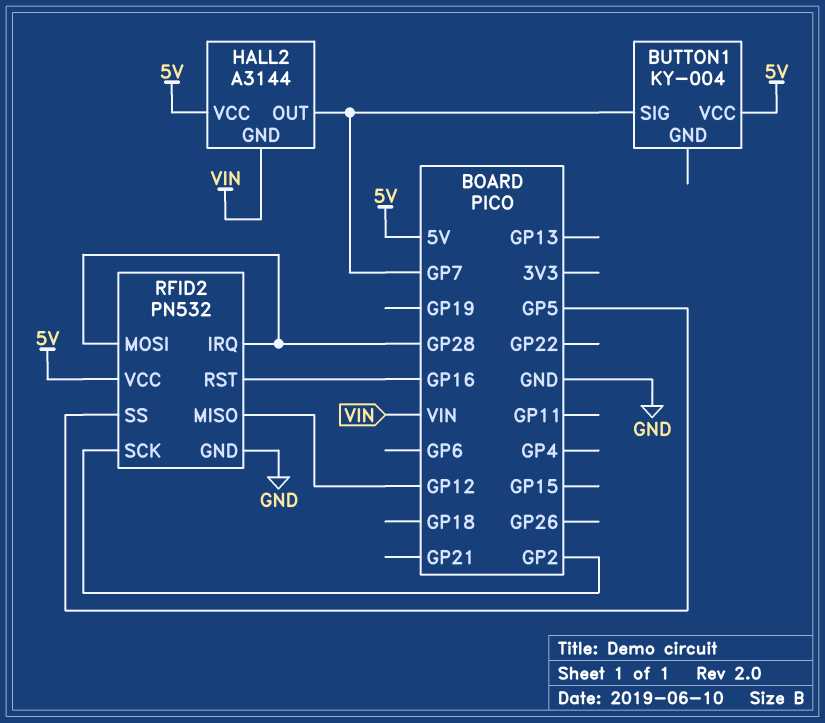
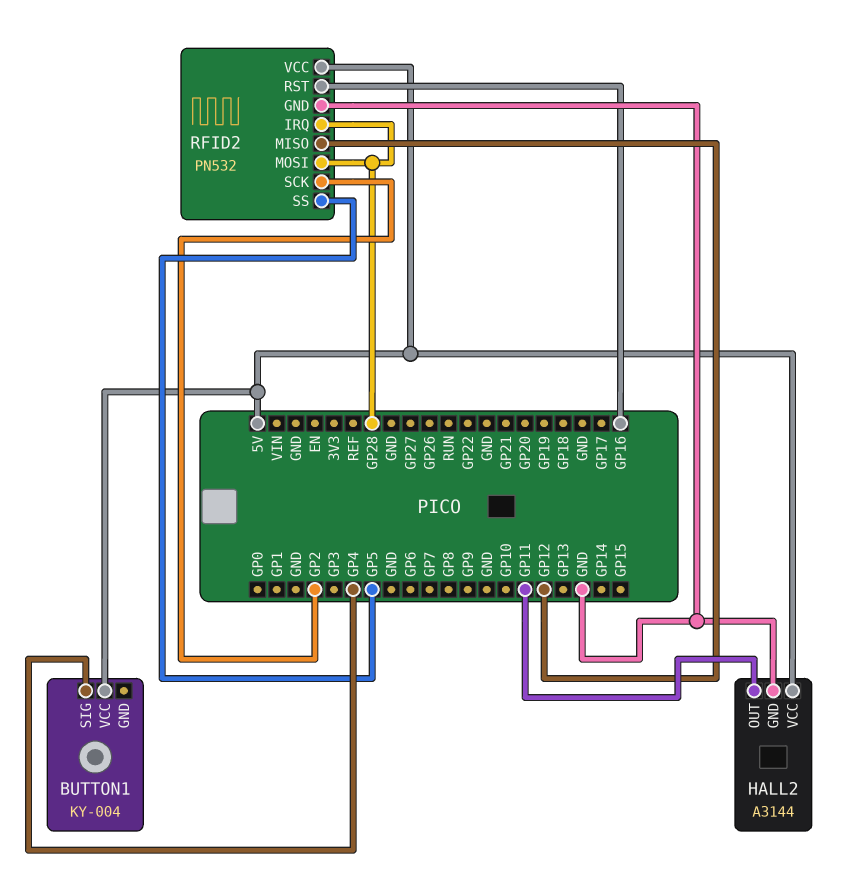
BUTTON1 pin SIG: GP7 -> GP4
HALL2 pin GND: VIN -> GND
HALL2 pin OUT: GP7 -> GP11

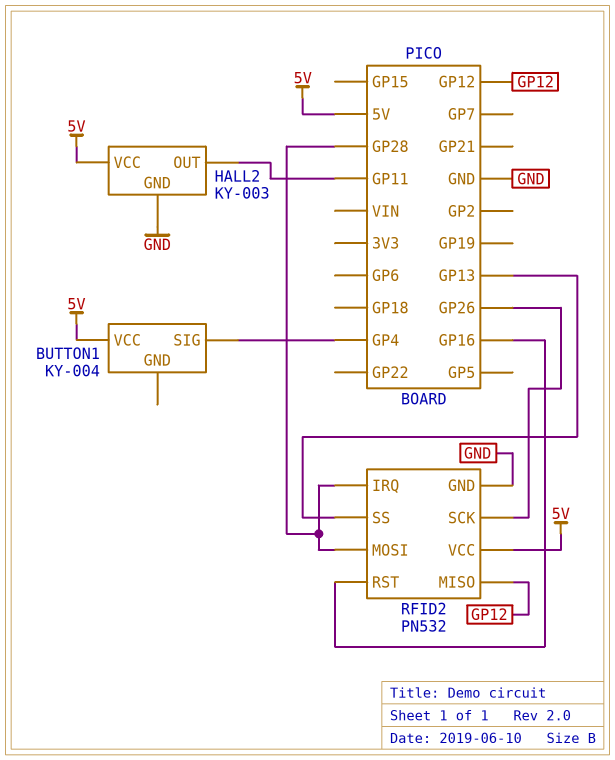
HALL2: A3144 -> KY-003
RFID2 pin SCK: GP2 -> GP26
RFID2 pin SS: GP5 -> GP13

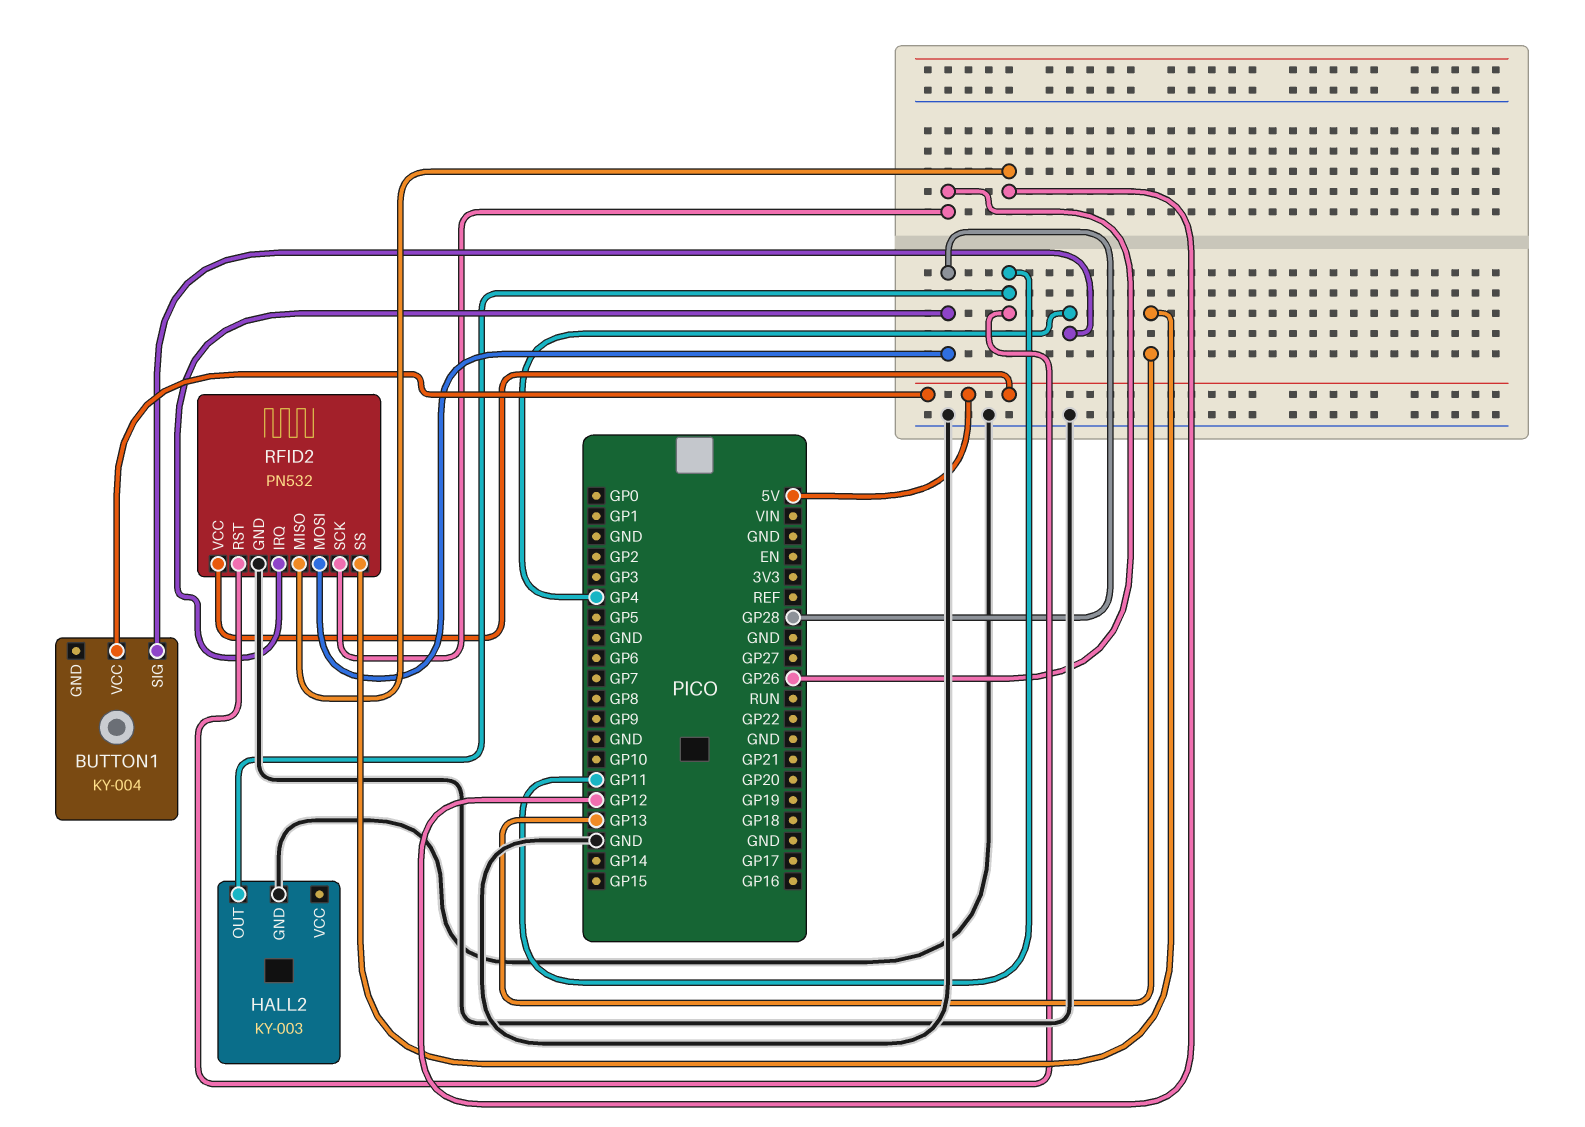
HALL2 pin VCC: 5V -> none
RFID2 pin RST: GP16 -> GP11

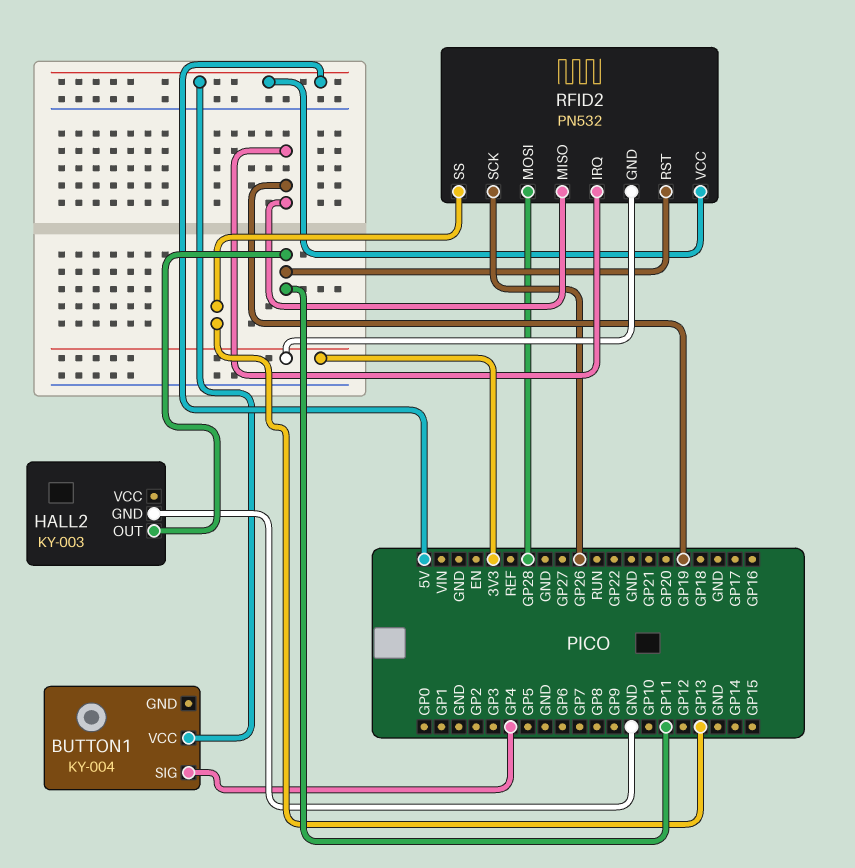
RFID2 pin GND: GND -> 3V3
RFID2 pin IRQ: GP28 -> GP19
RFID2 pin MISO: GP12 -> GP19

